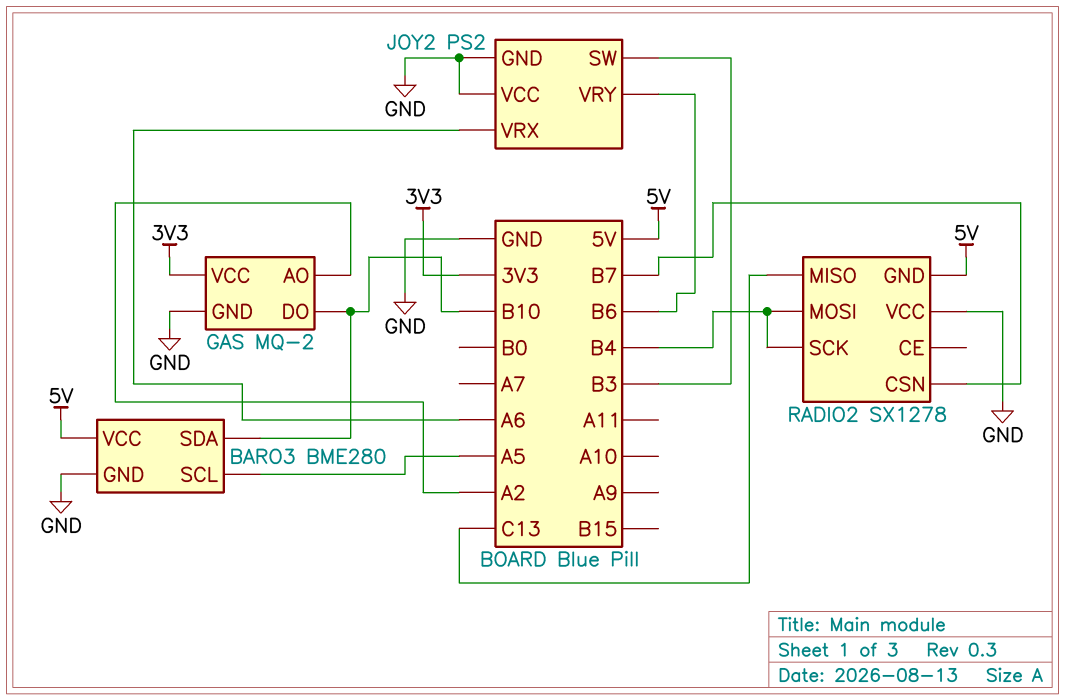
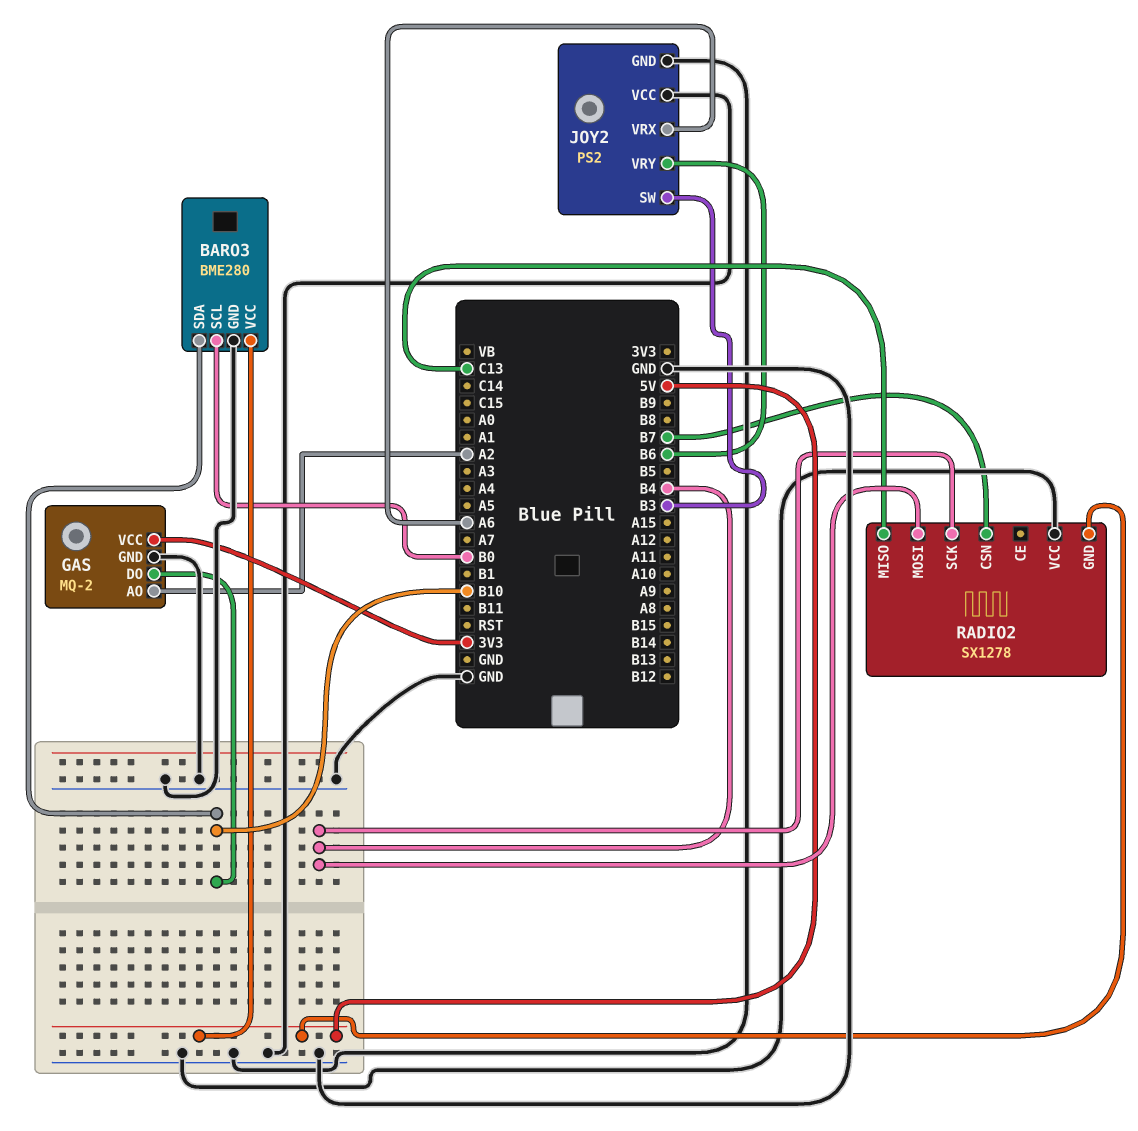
BARO3 pin SCL: A5 -> B0

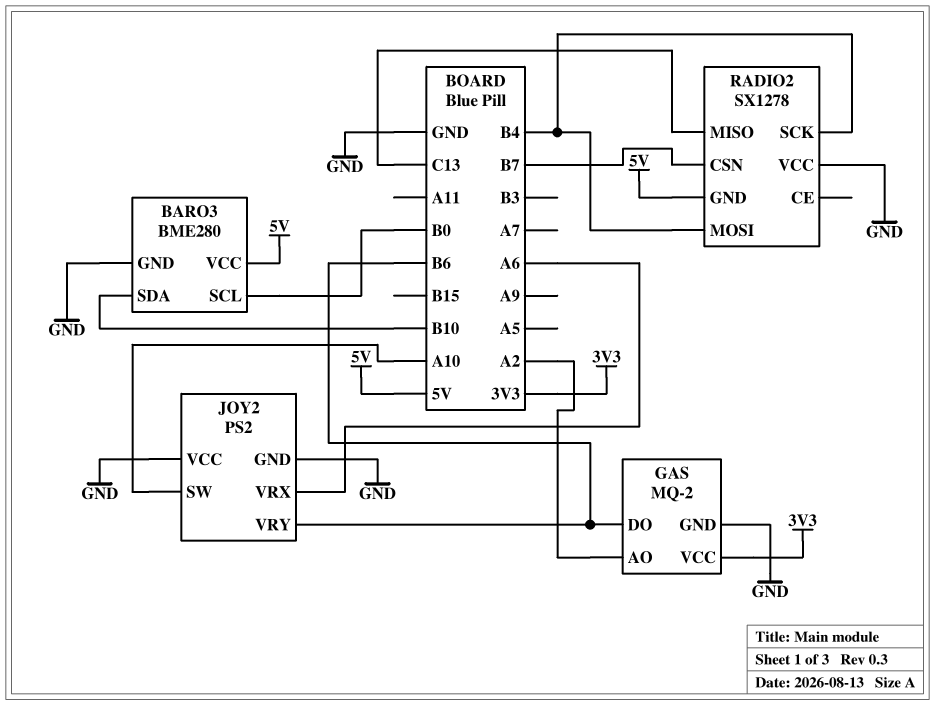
GAS pin DO: B10 -> B6
JOY2 pin SW: B3 -> A10

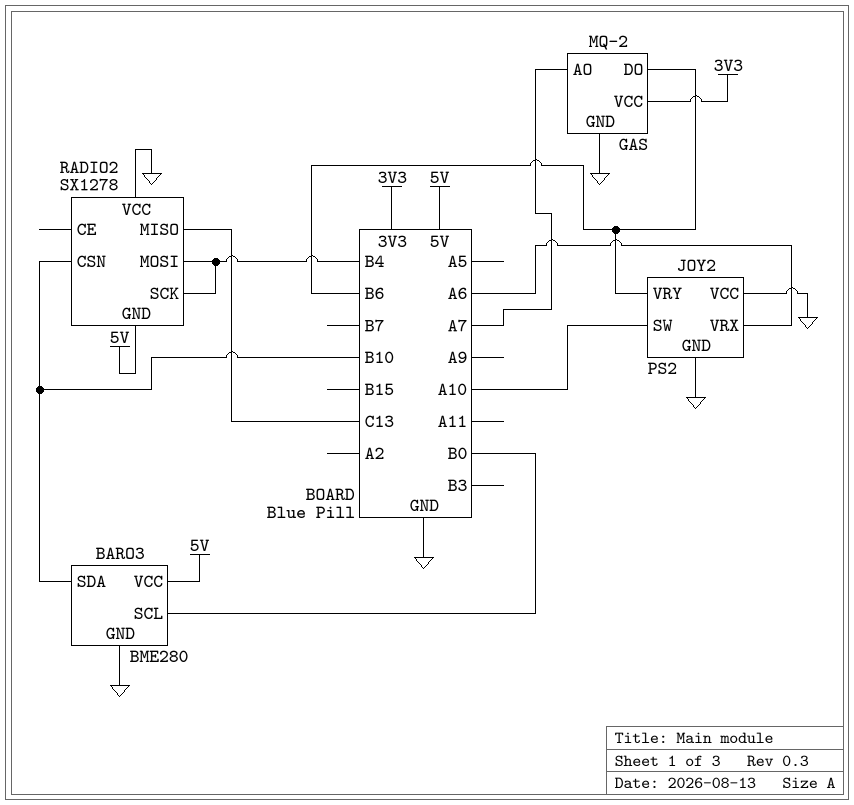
GAS pin AO: A2 -> A7
RADIO2 pin CSN: B7 -> B10

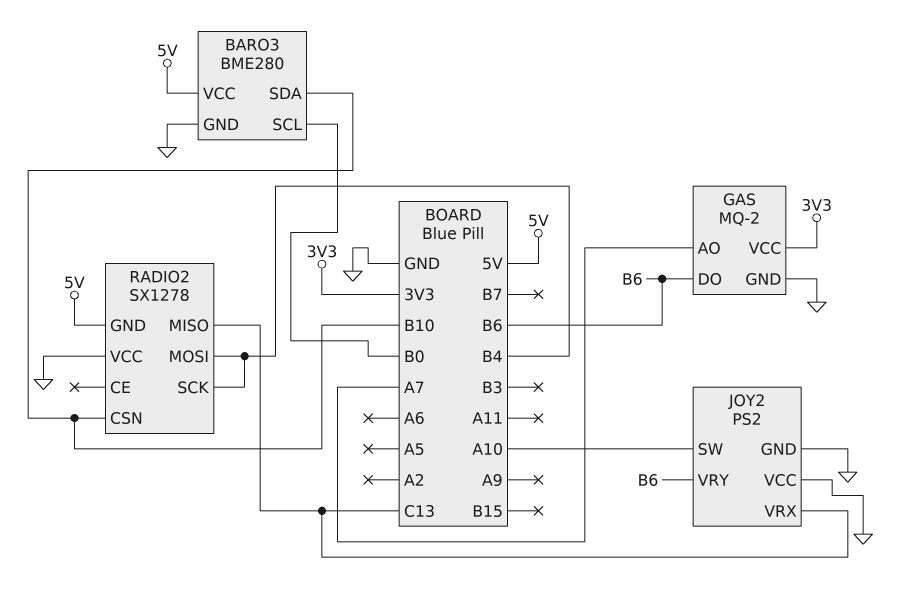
JOY2 pin VRX: A6 -> C13

